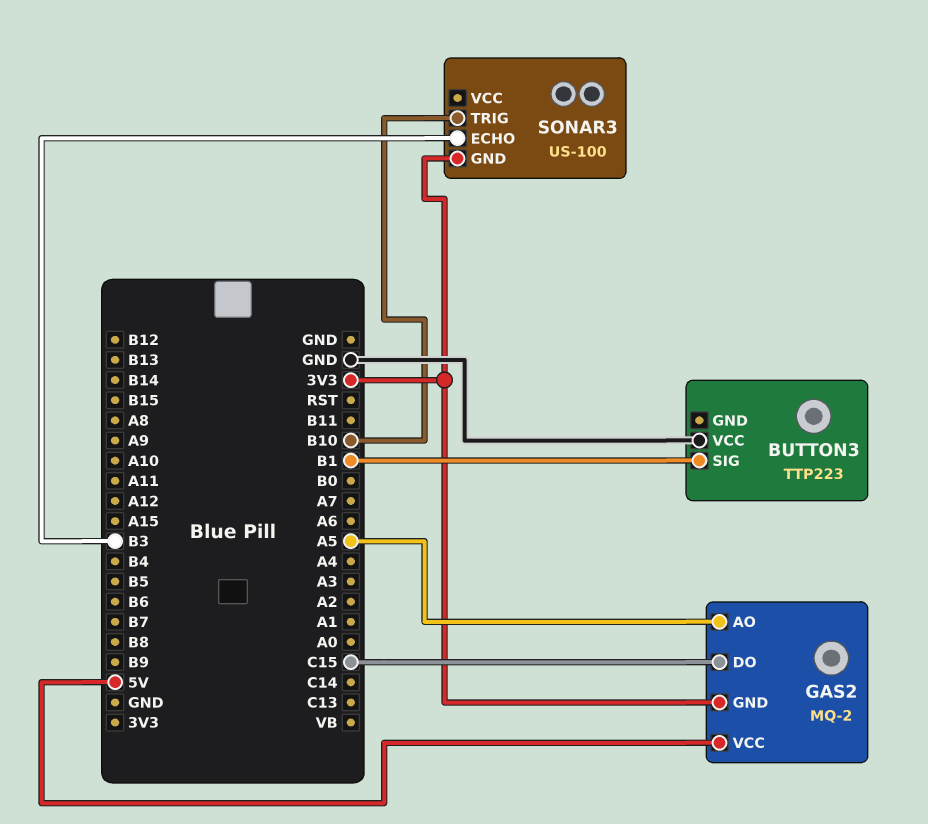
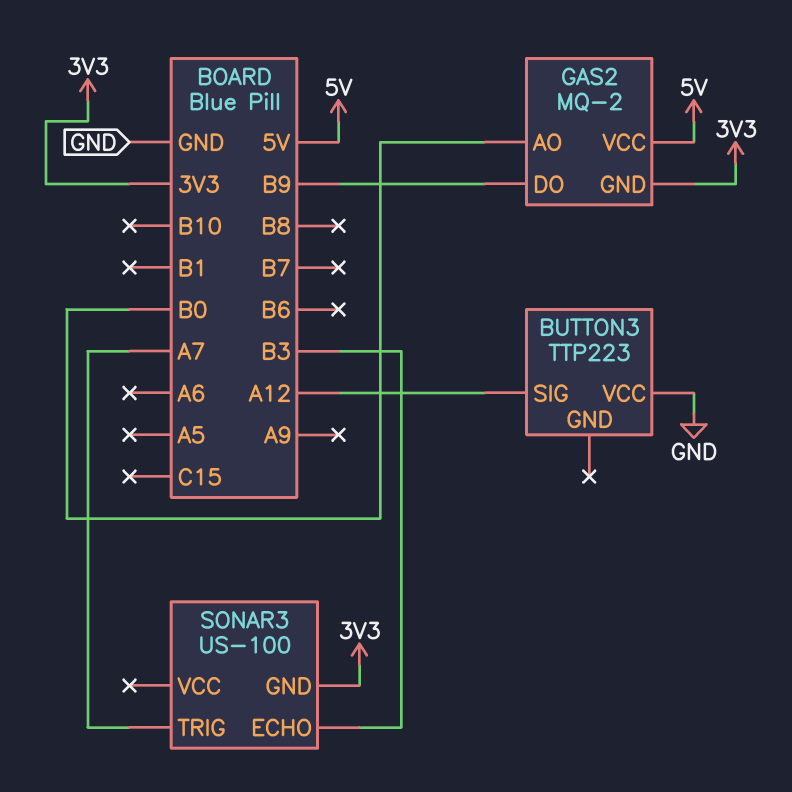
BUTTON3 pin SIG: B1 -> A12
GAS2 pin AO: A5 -> B0
GAS2 pin DO: C15 -> B9
SONAR3 pin TRIG: B10 -> A7

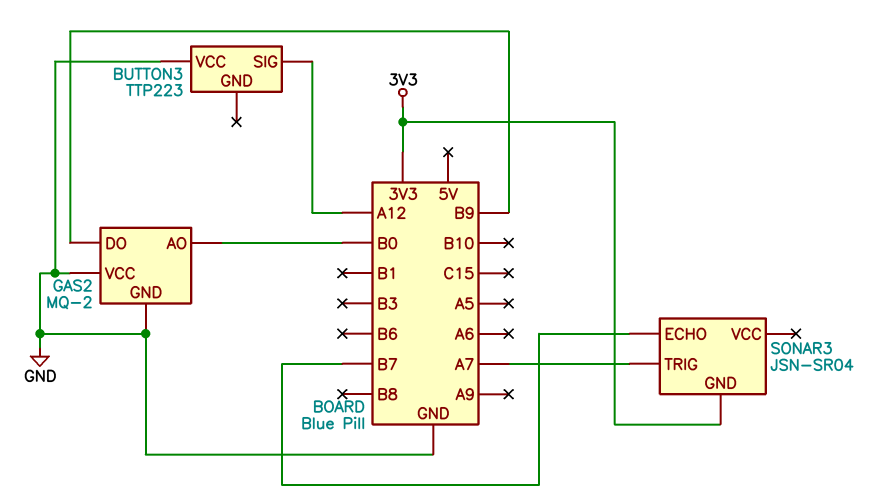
GAS2 pin GND: 3V3 -> GND
GAS2 pin VCC: 5V -> GND
SONAR3: US-100 -> JSN-SR04
SONAR3 pin ECHO: B3 -> B7

